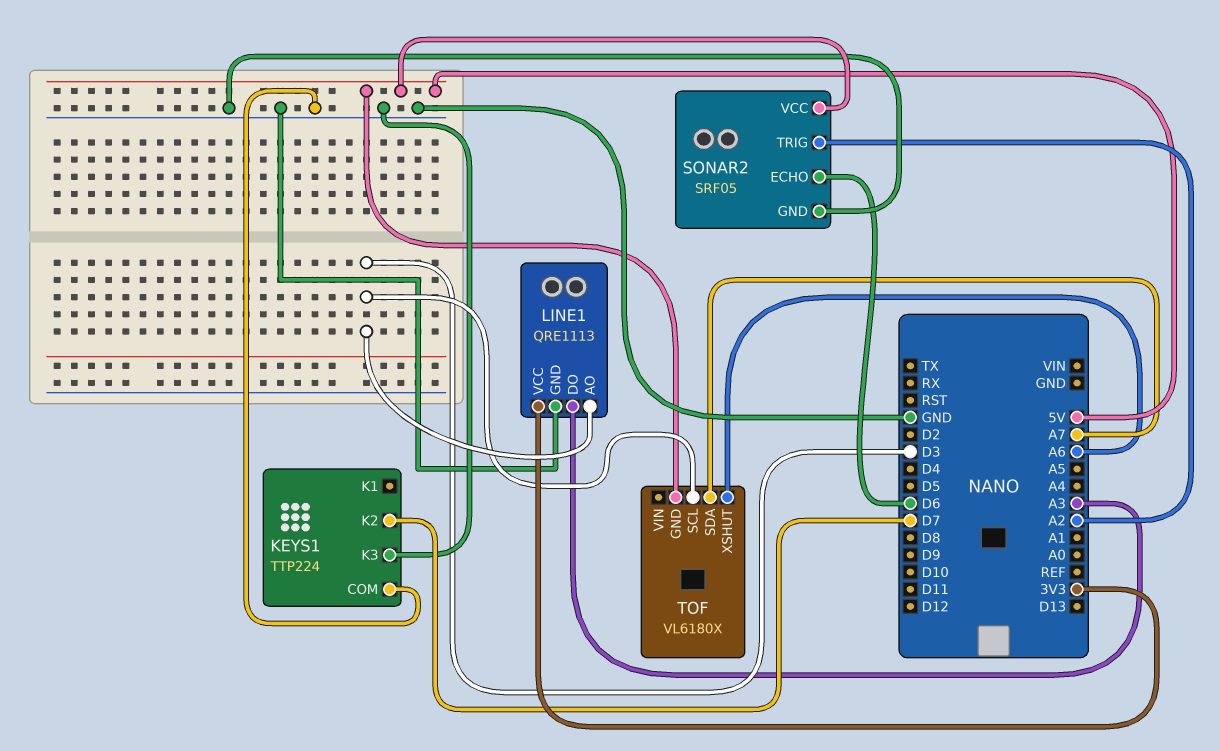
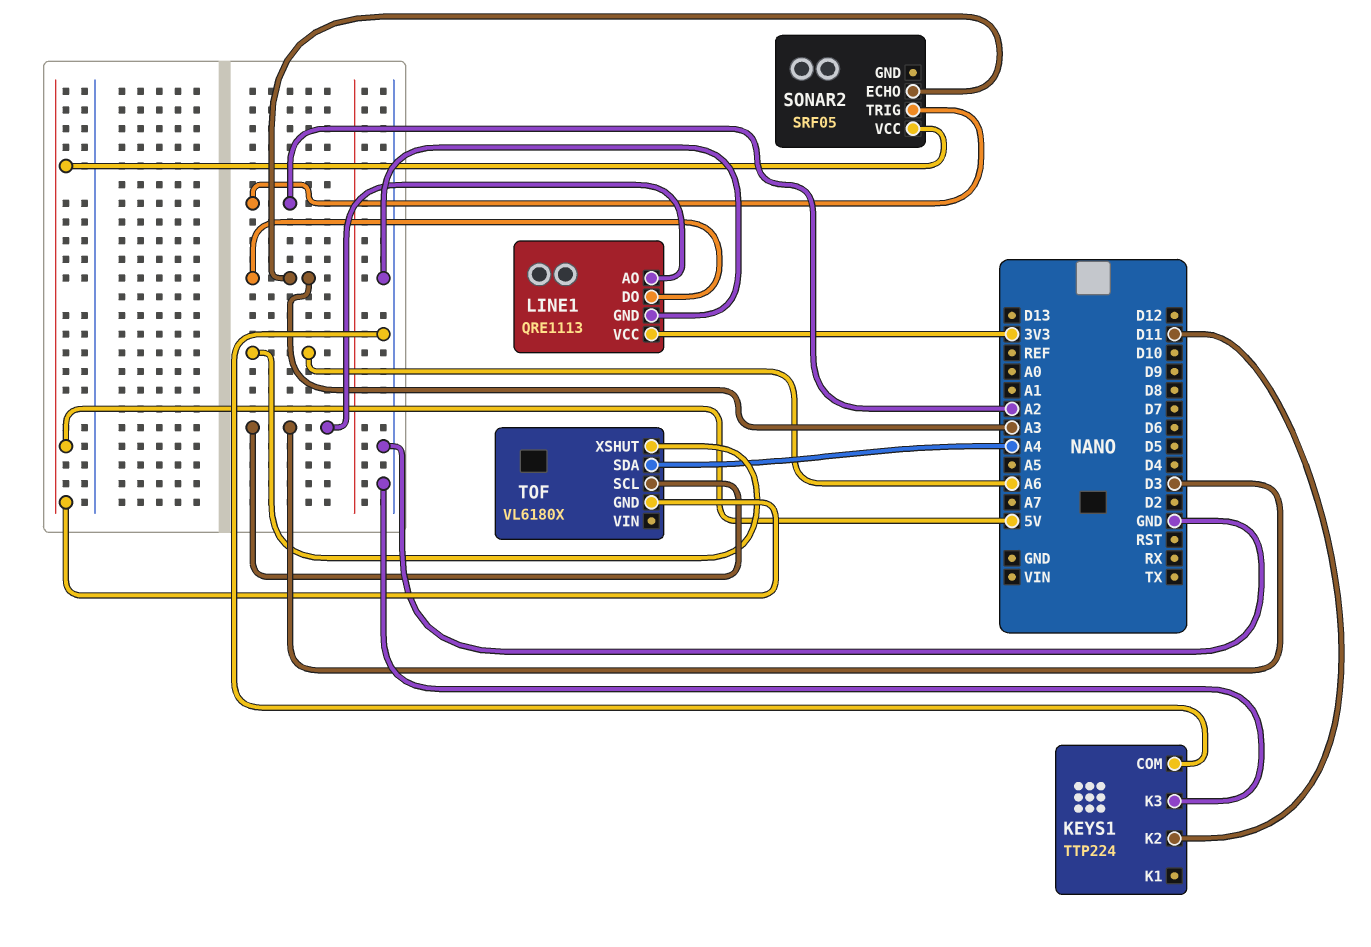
KEYS1 pin K2: D7 -> D11
SONAR2 pin ECHO: D6 -> A3
SONAR2 pin GND: GND -> none
TOF pin SDA: A7 -> A4

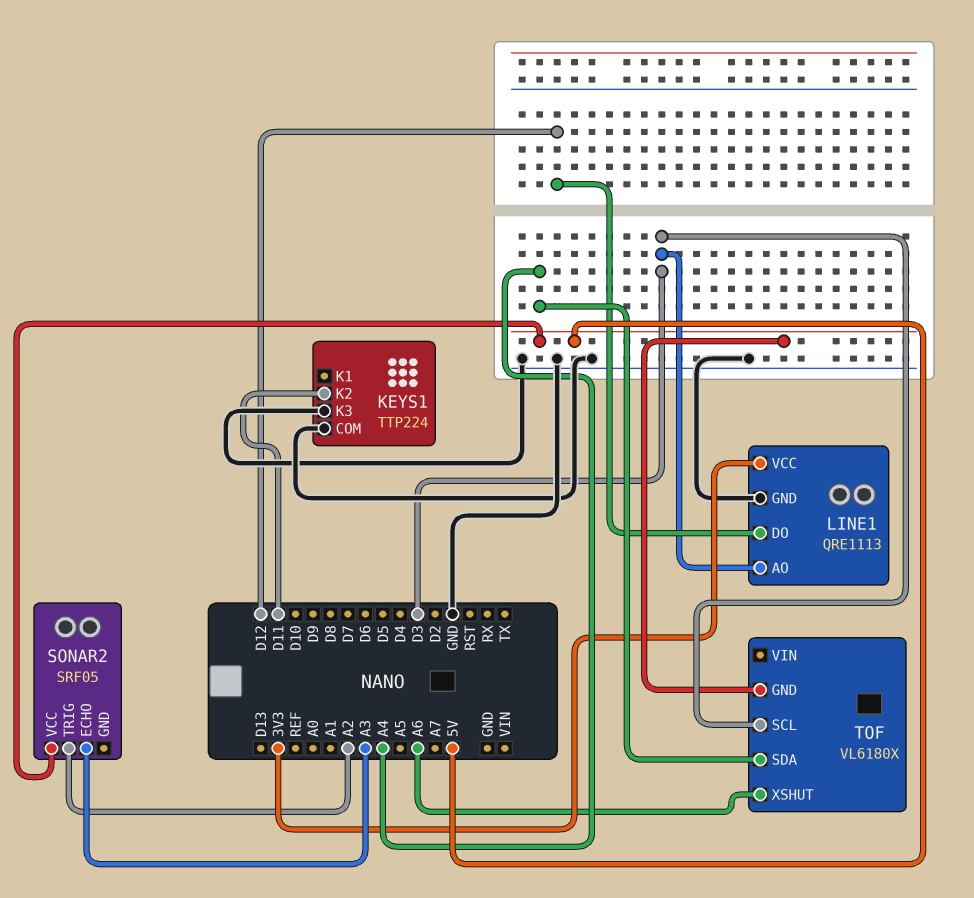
LINE1 pin DO: A3 -> D12

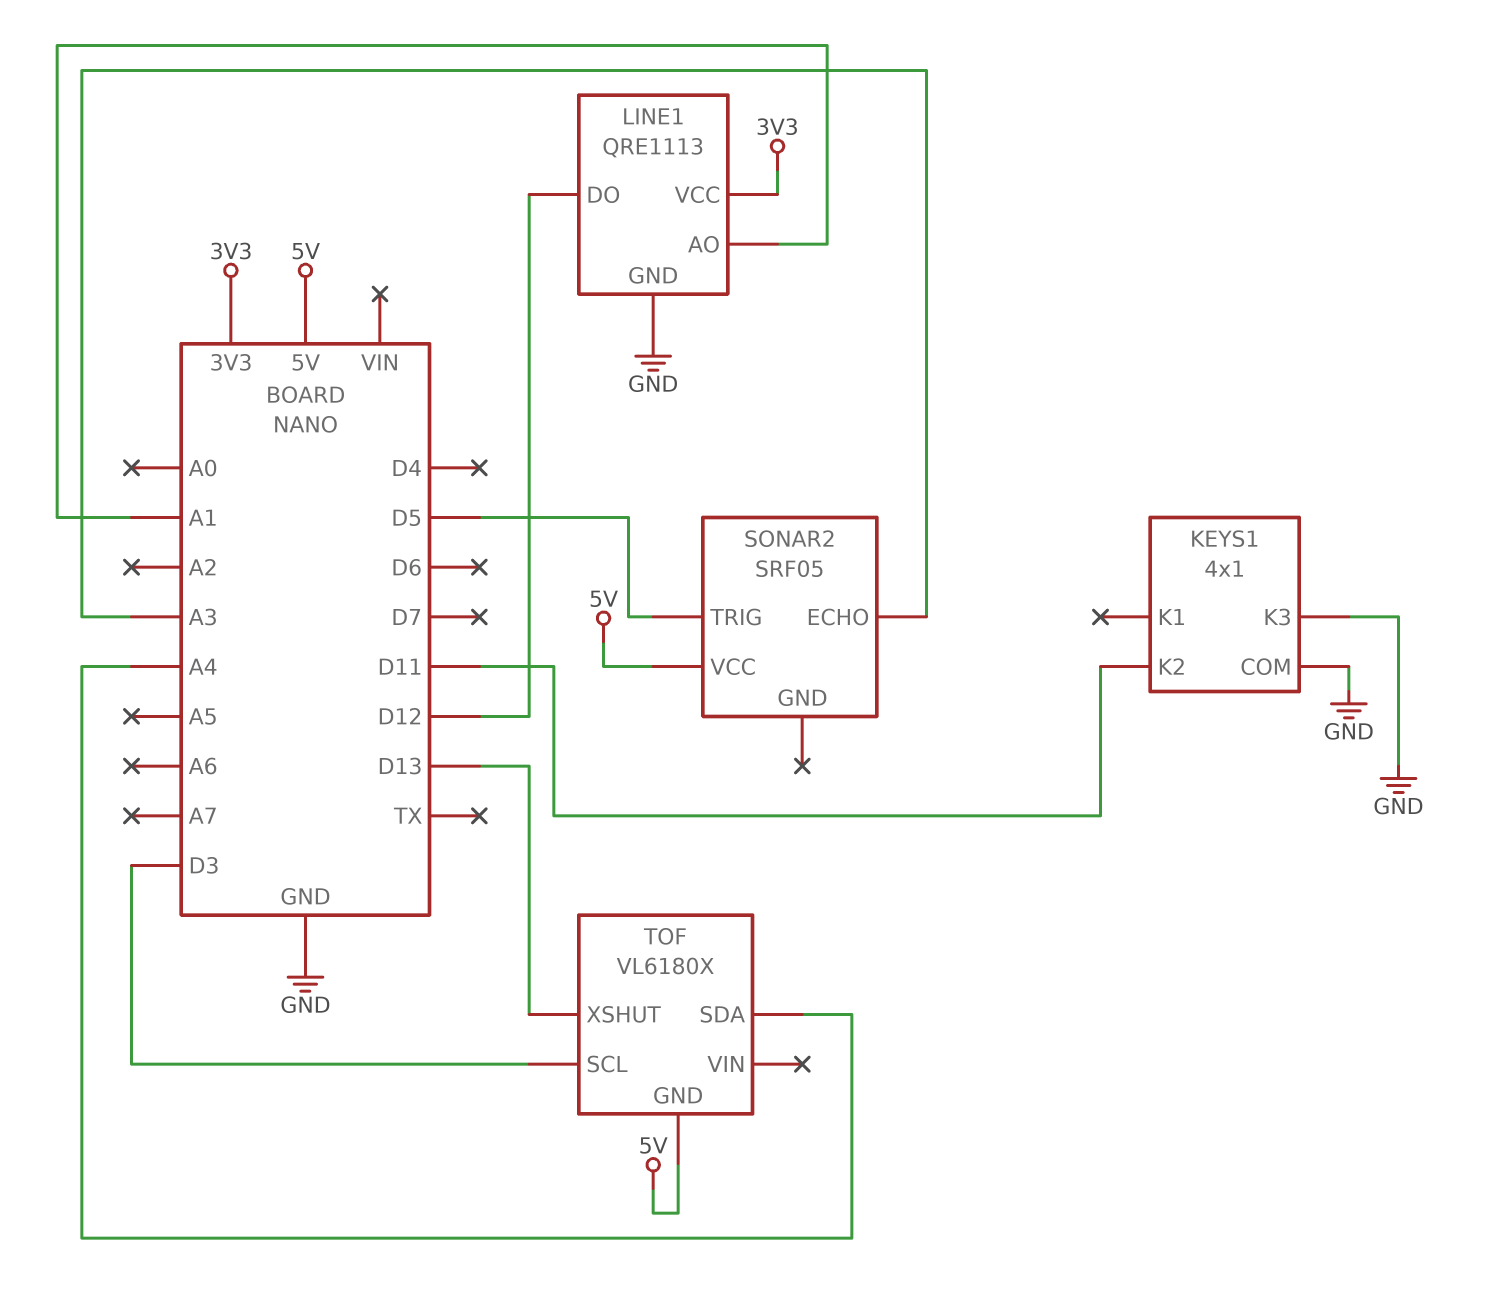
KEYS1: TTP224 -> 4x1
LINE1 pin AO: D3 -> A1
SONAR2 pin TRIG: A2 -> D5
TOF pin XSHUT: A6 -> D13

